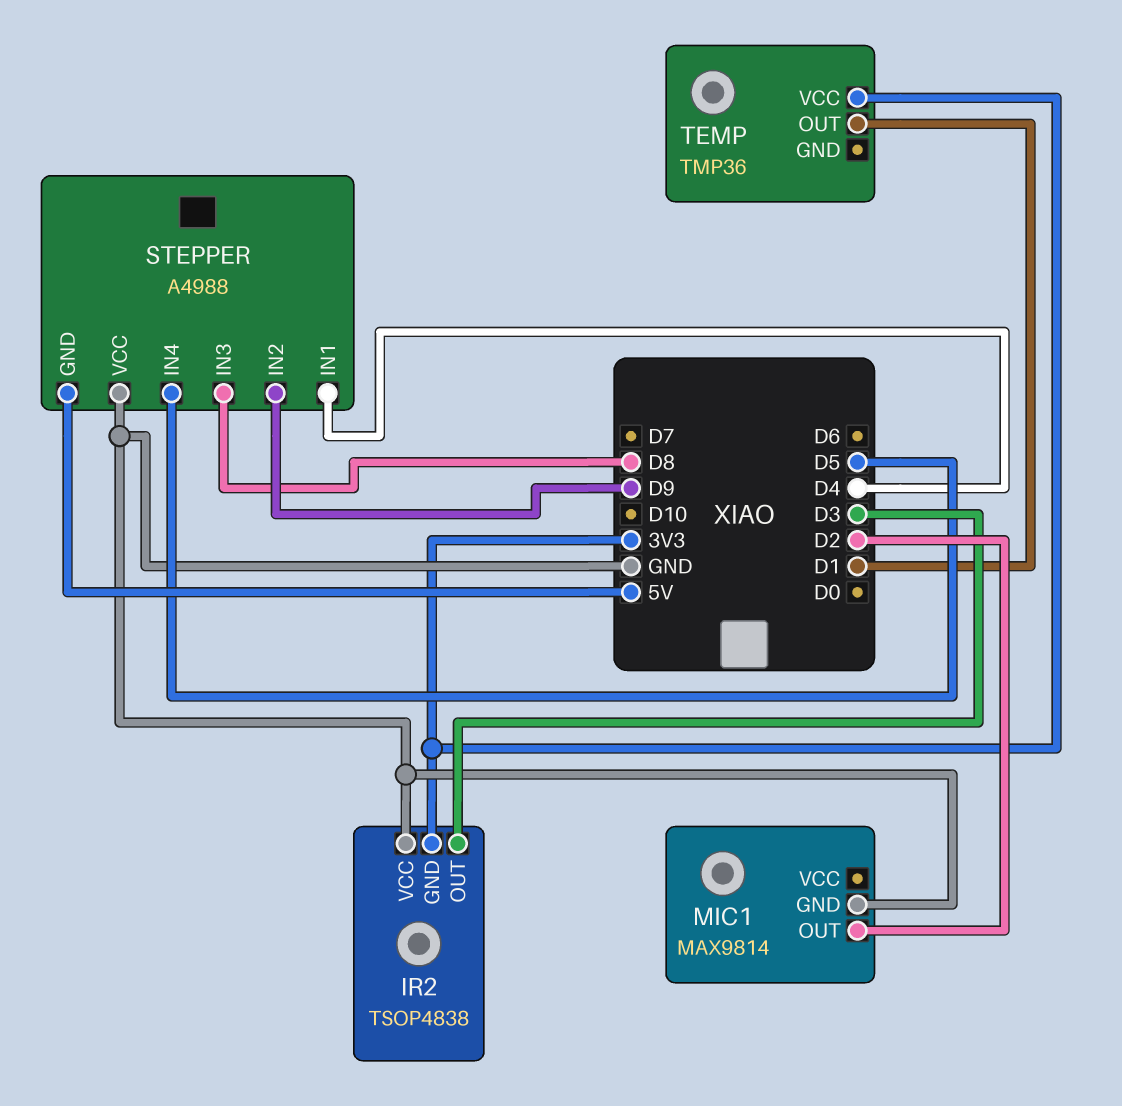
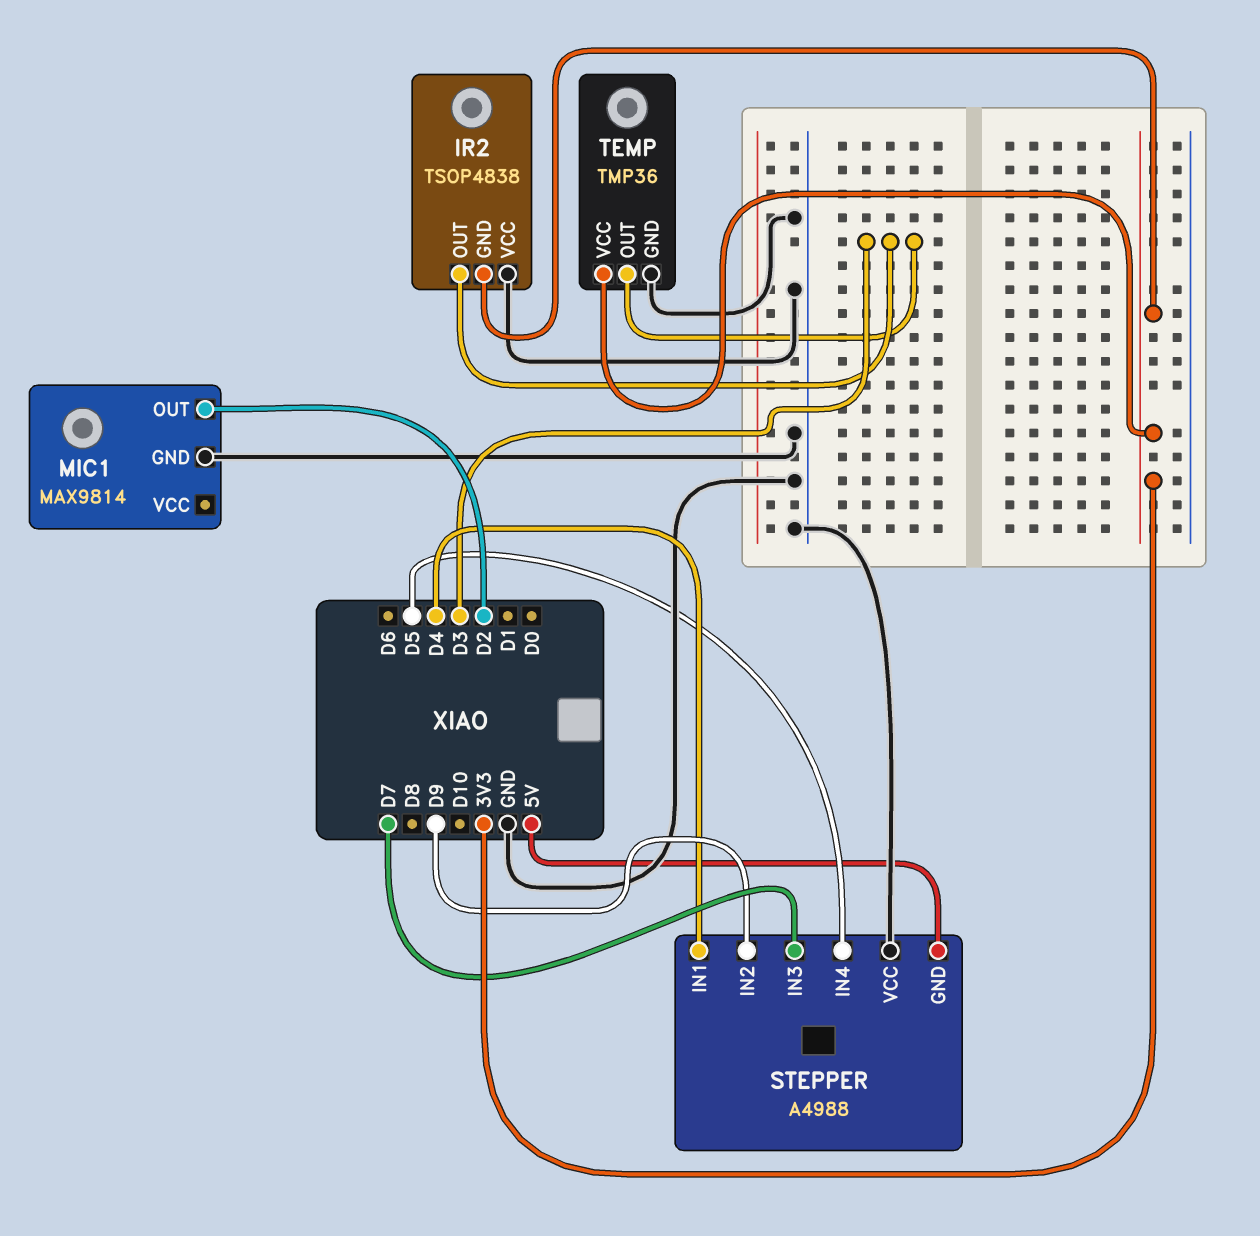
STEPPER pin IN3: D8 -> D7
TEMP pin GND: none -> GND
TEMP pin OUT: D1 -> D3

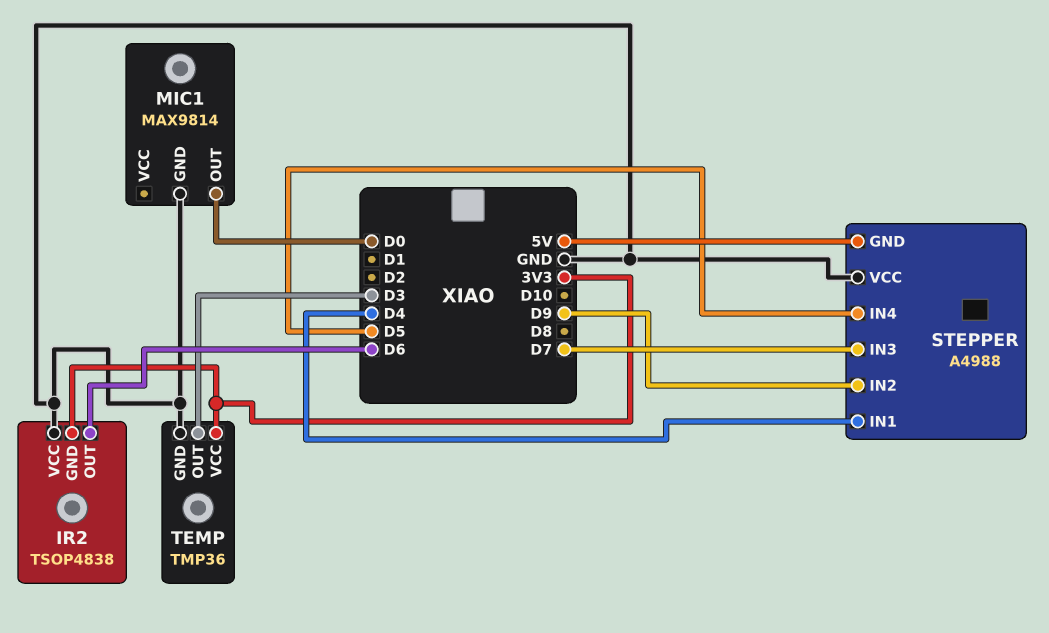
IR2 pin OUT: D3 -> D6
MIC1 pin OUT: D2 -> D0

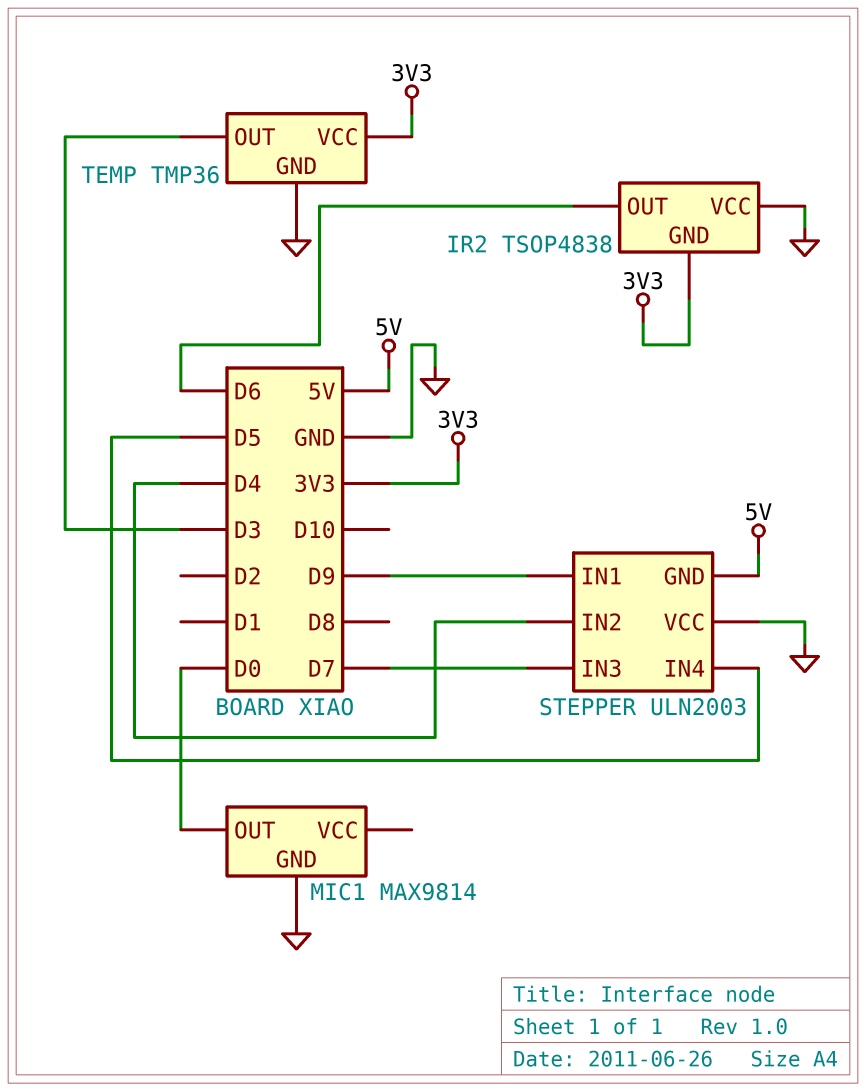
STEPPER: A4988 -> ULN2003
STEPPER pin IN1: D4 -> D9
STEPPER pin IN2: D9 -> D4

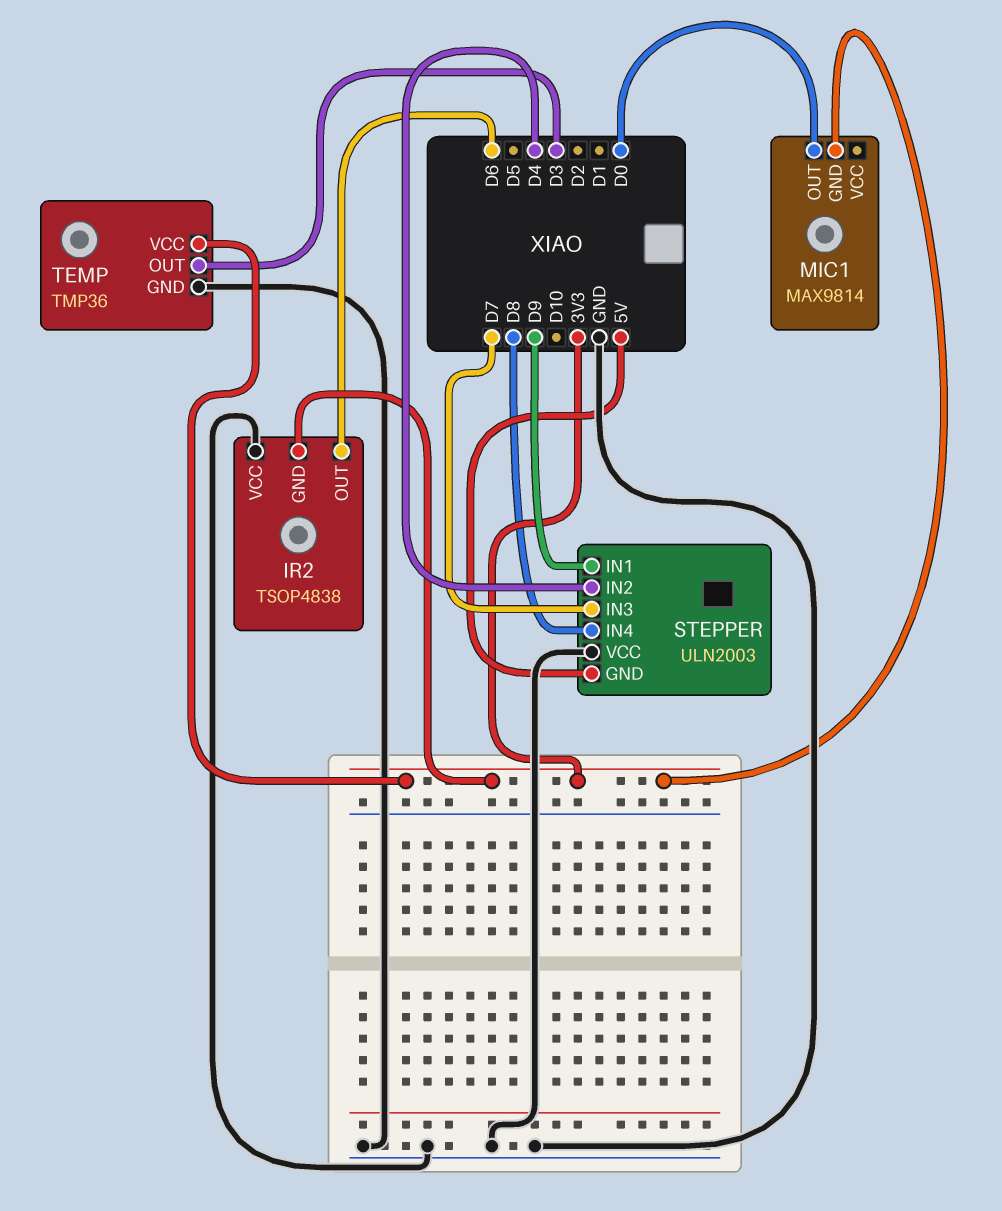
MIC1 pin GND: GND -> 3V3
STEPPER pin IN4: D5 -> D8

